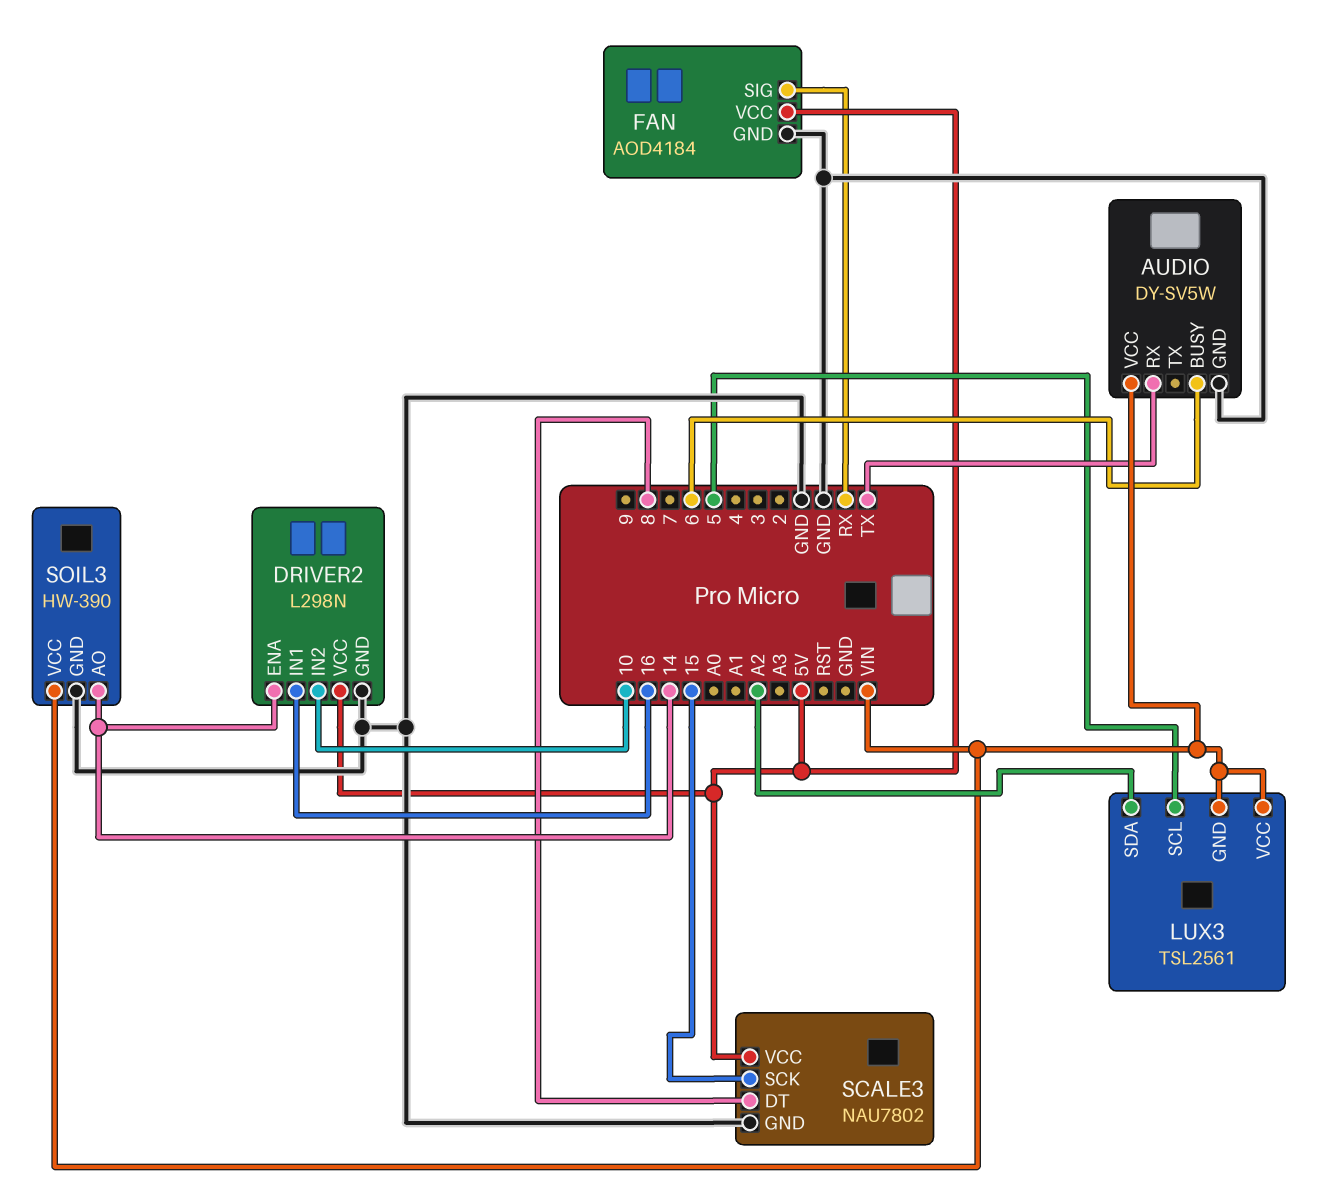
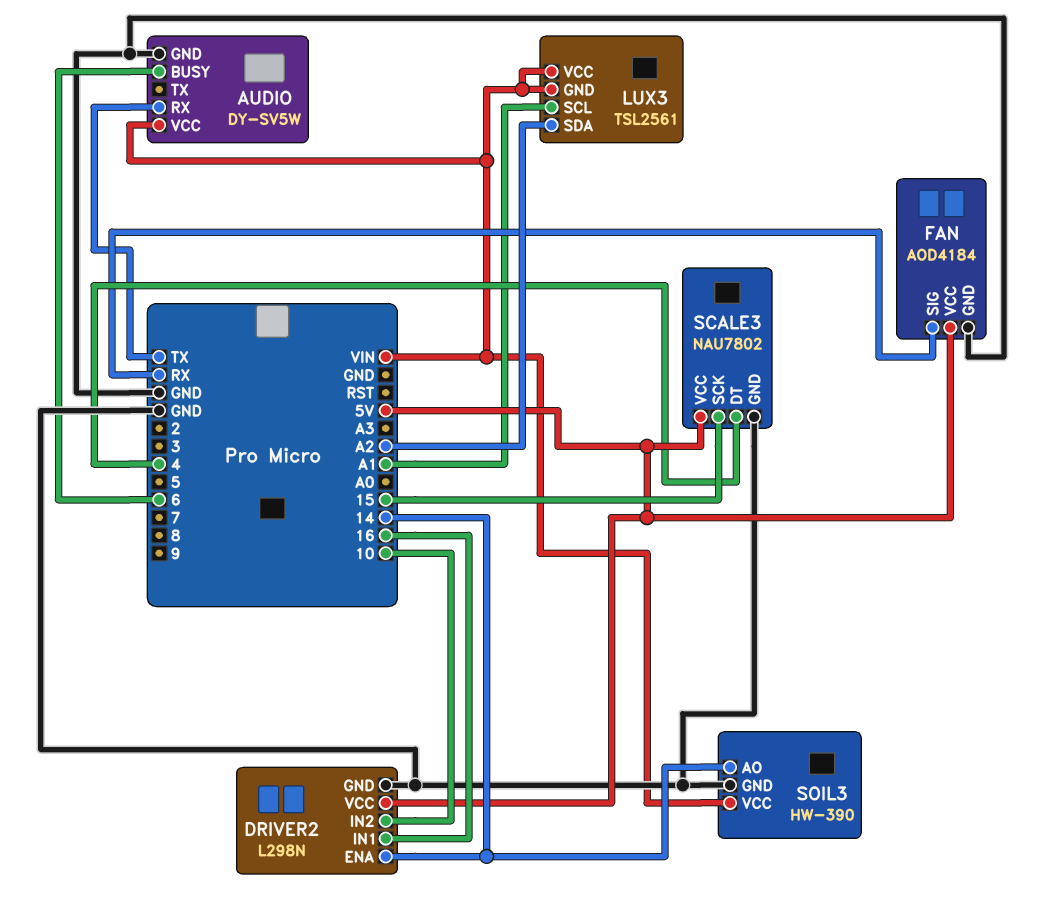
LUX3 pin SCL: 5 -> A1
SCALE3 pin DT: 8 -> 4

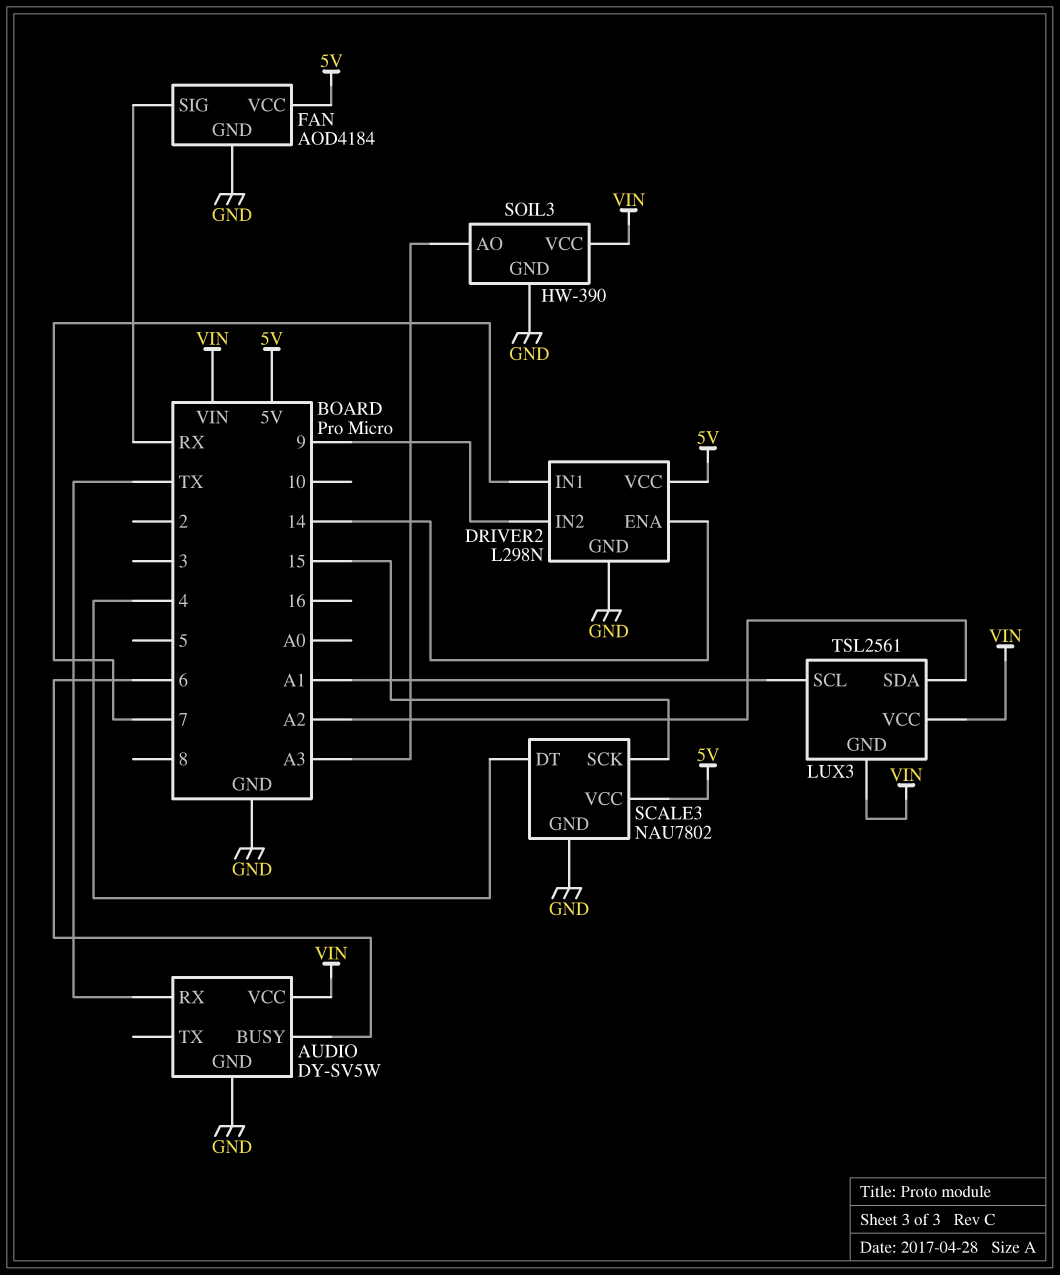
DRIVER2 pin IN1: 16 -> 7
DRIVER2 pin IN2: 10 -> 9
SOIL3 pin AO: 14 -> A3

